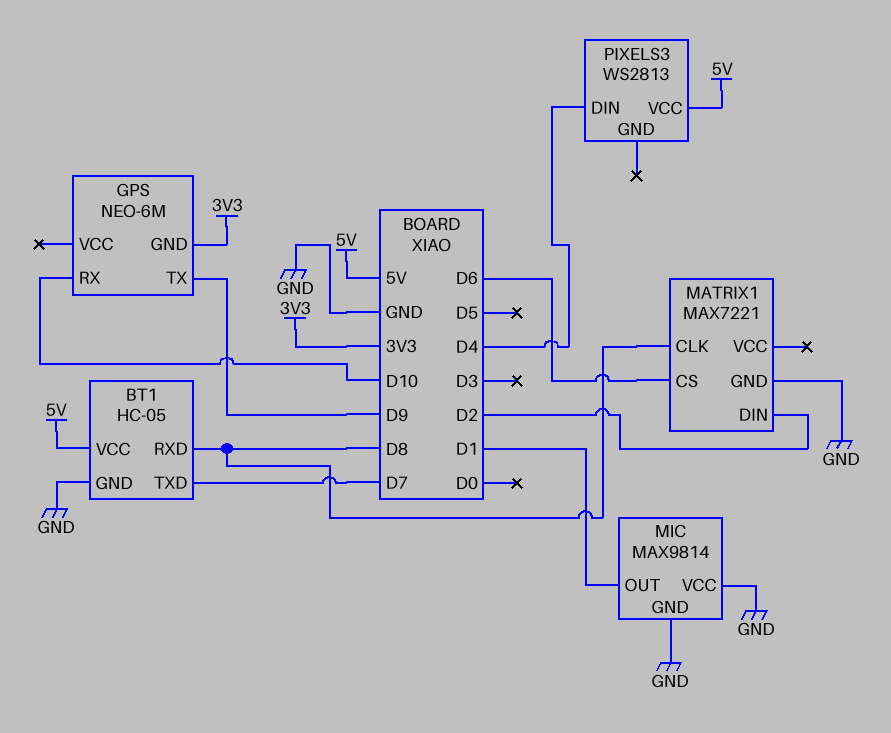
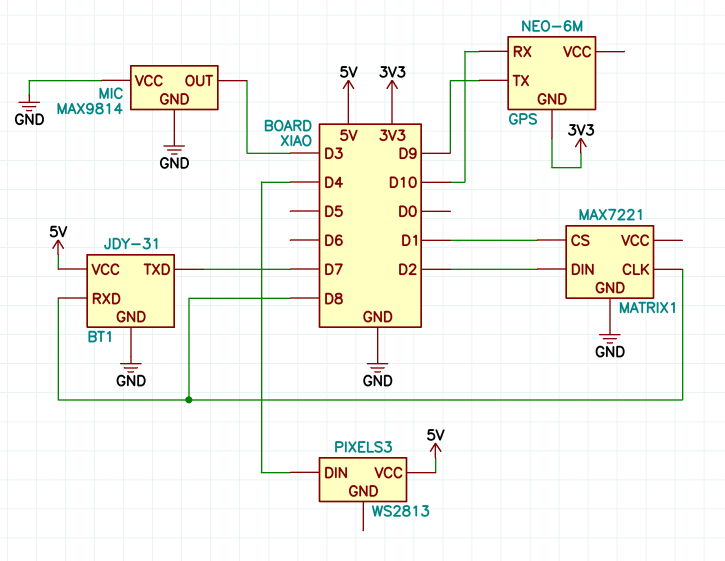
BT1: HC-05 -> JDY-31
MATRIX1 pin CS: D6 -> D1
MIC pin OUT: D1 -> D3

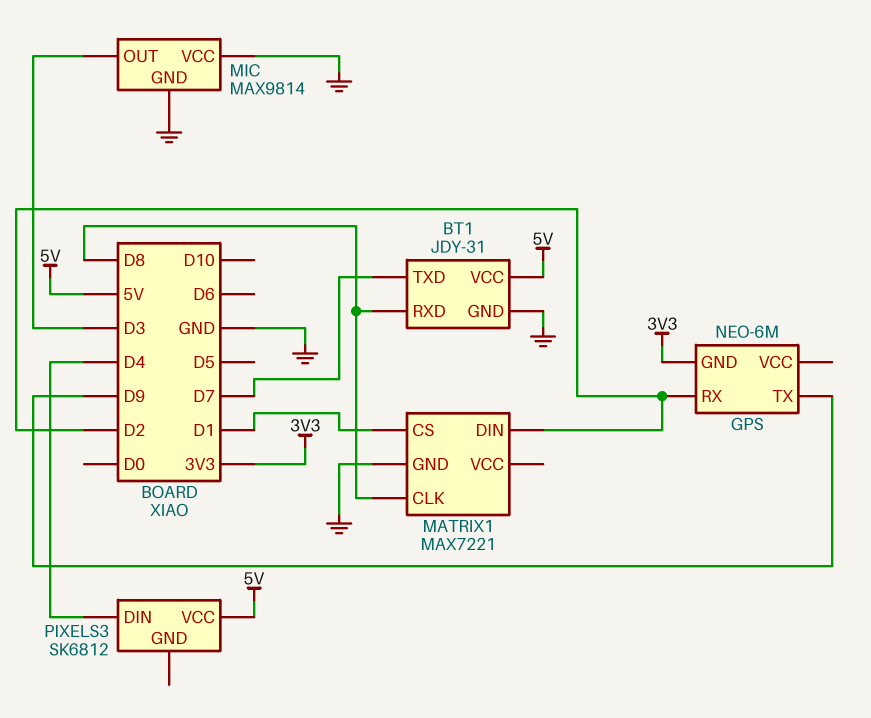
GPS pin RX: D10 -> D2
PIXELS3: WS2813 -> SK6812

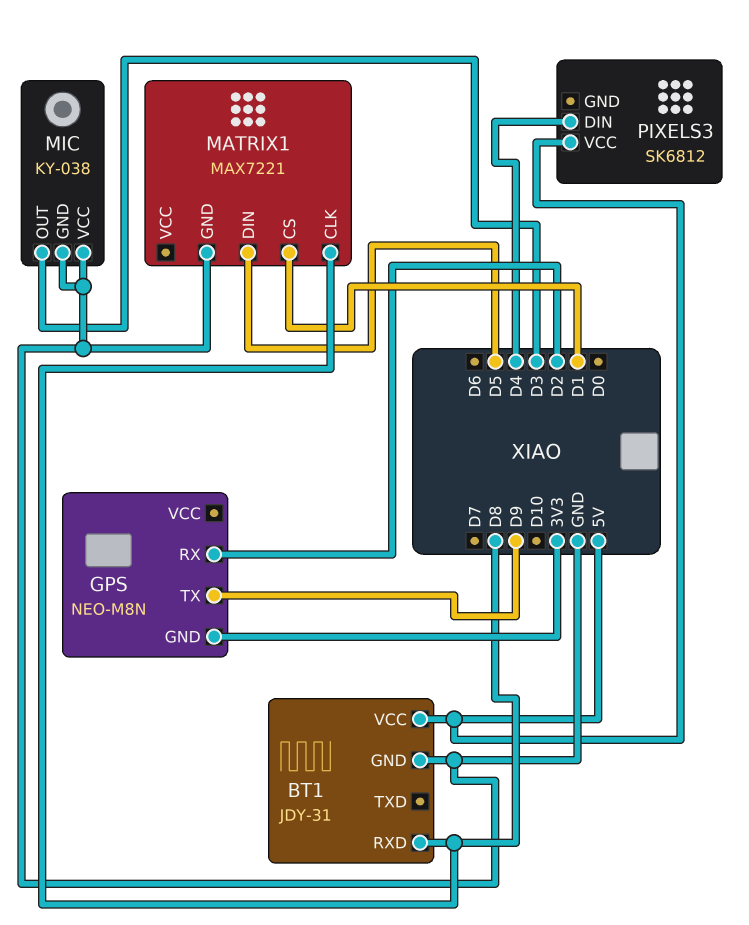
BT1 pin TXD: D7 -> none
GPS: NEO-6M -> NEO-M8N
MATRIX1 pin DIN: D2 -> D5
MIC: MAX9814 -> KY-038

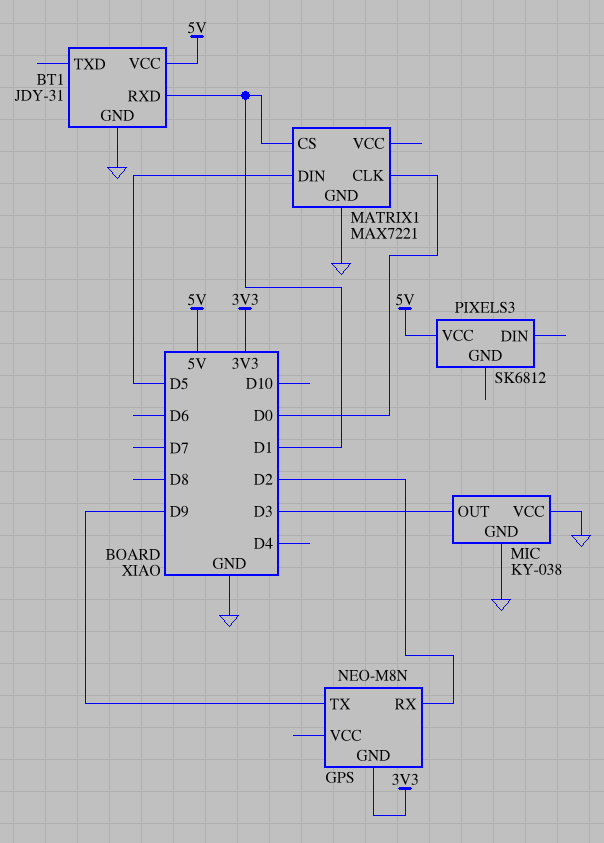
BT1 pin RXD: D8 -> D1
MATRIX1 pin CLK: D8 -> D0
PIXELS3 pin DIN: D4 -> none

